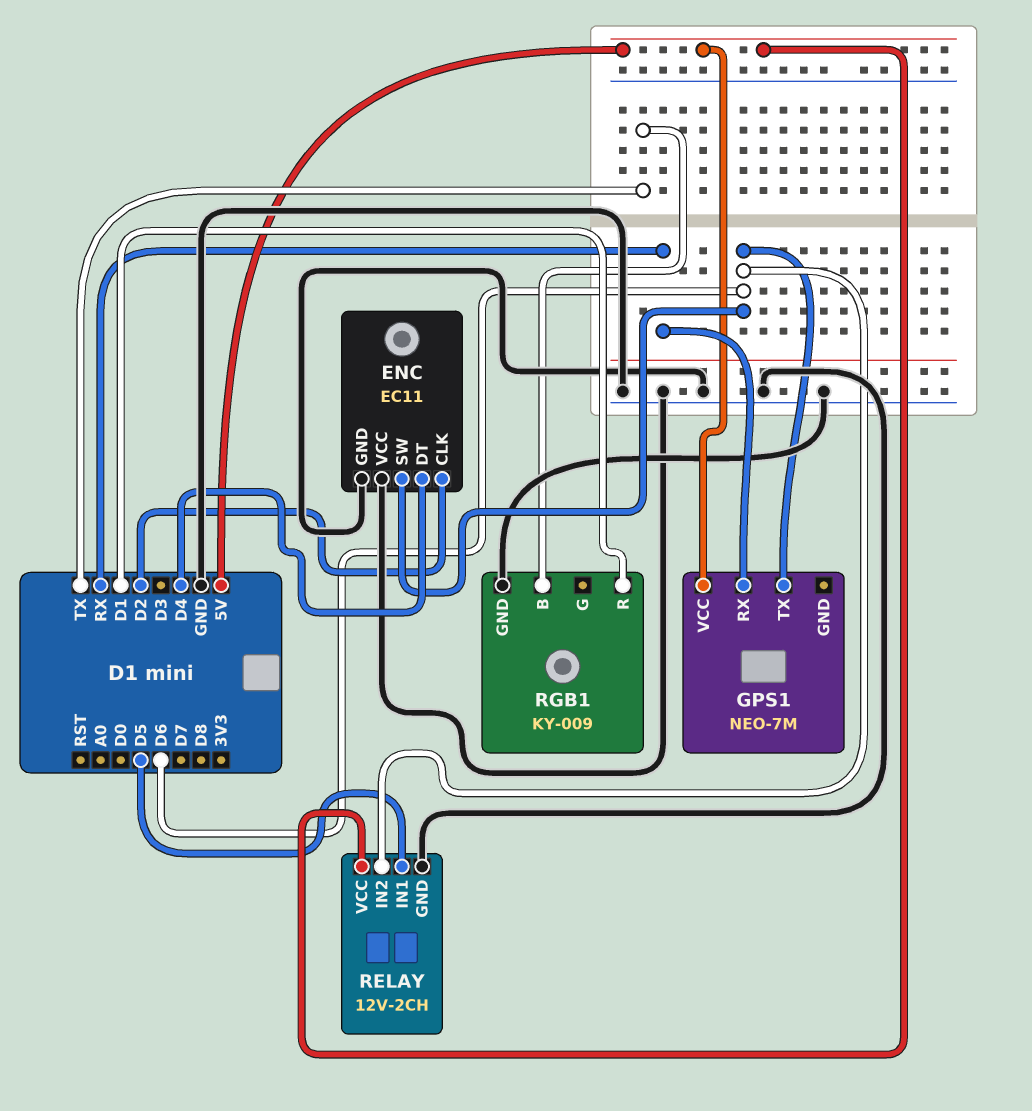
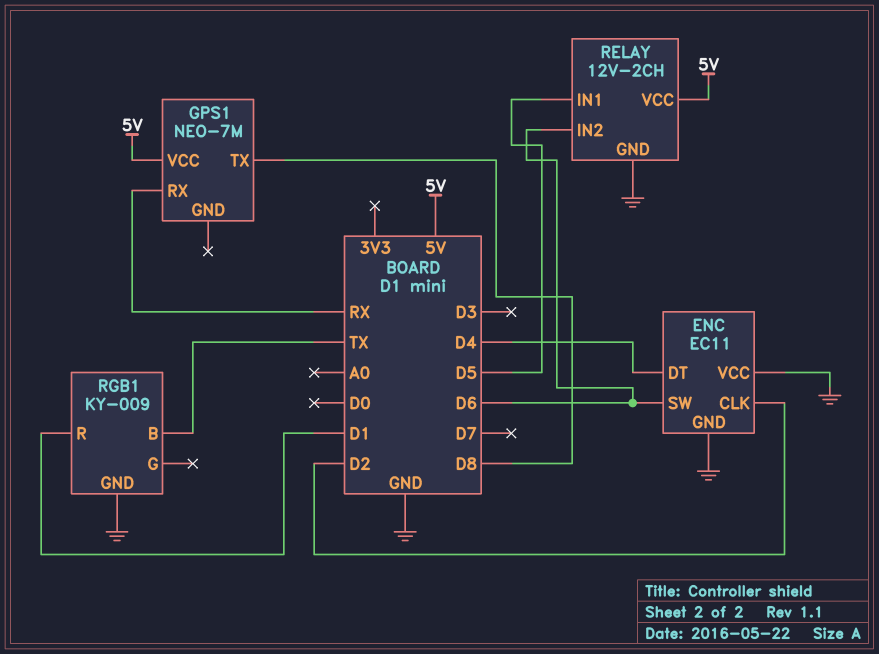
GPS1 pin TX: D6 -> D8

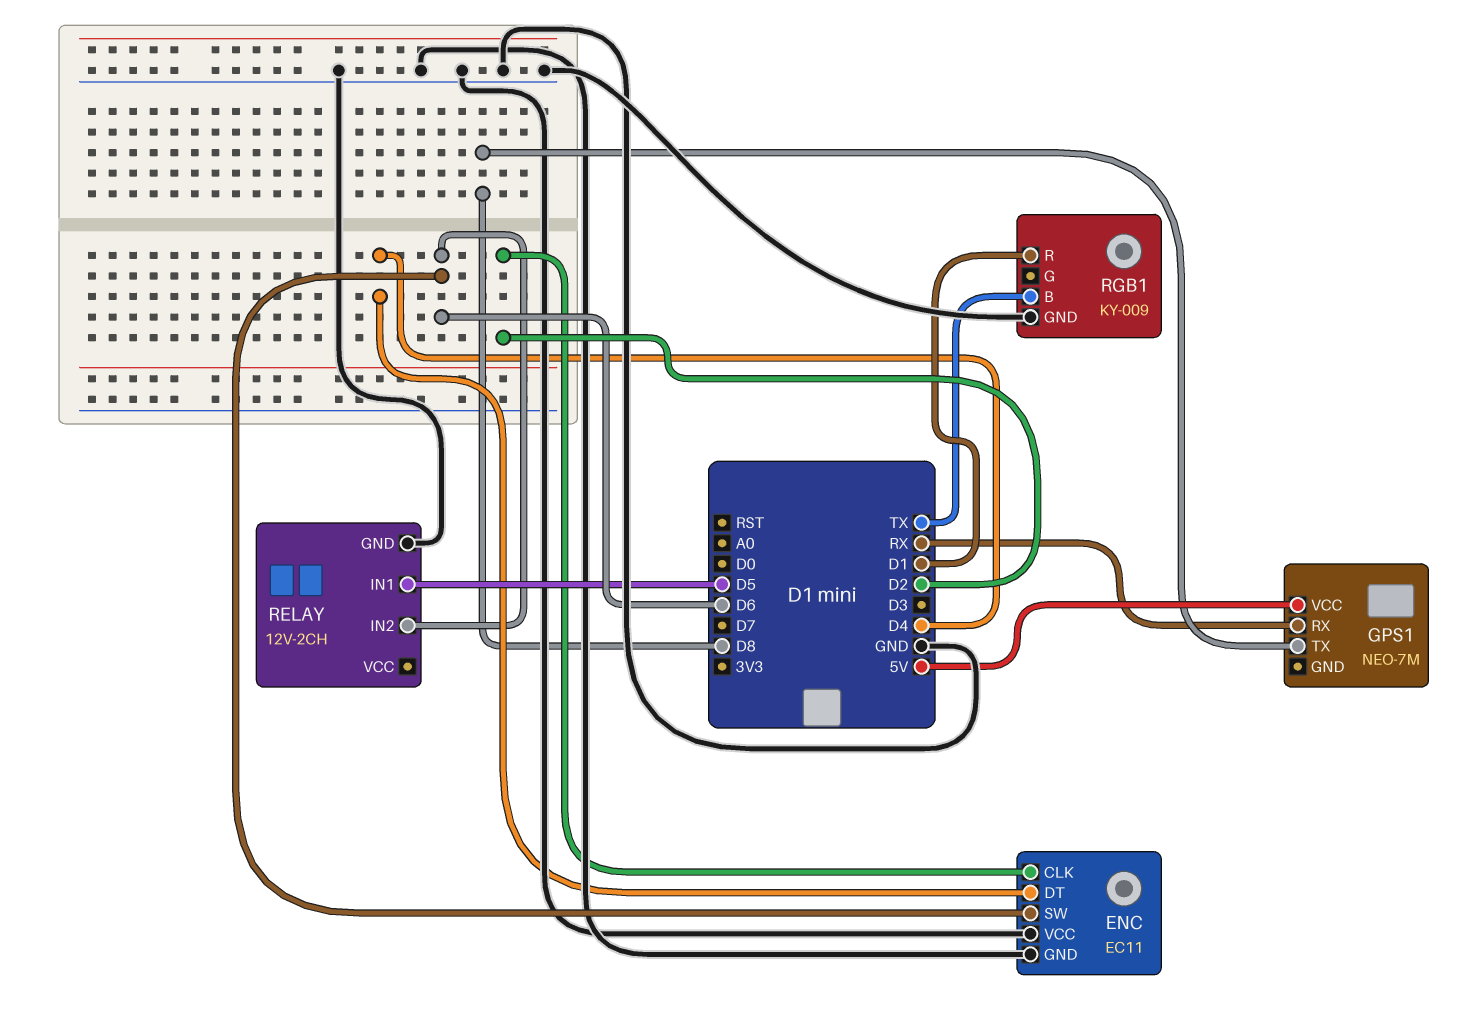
RELAY pin VCC: 5V -> none

